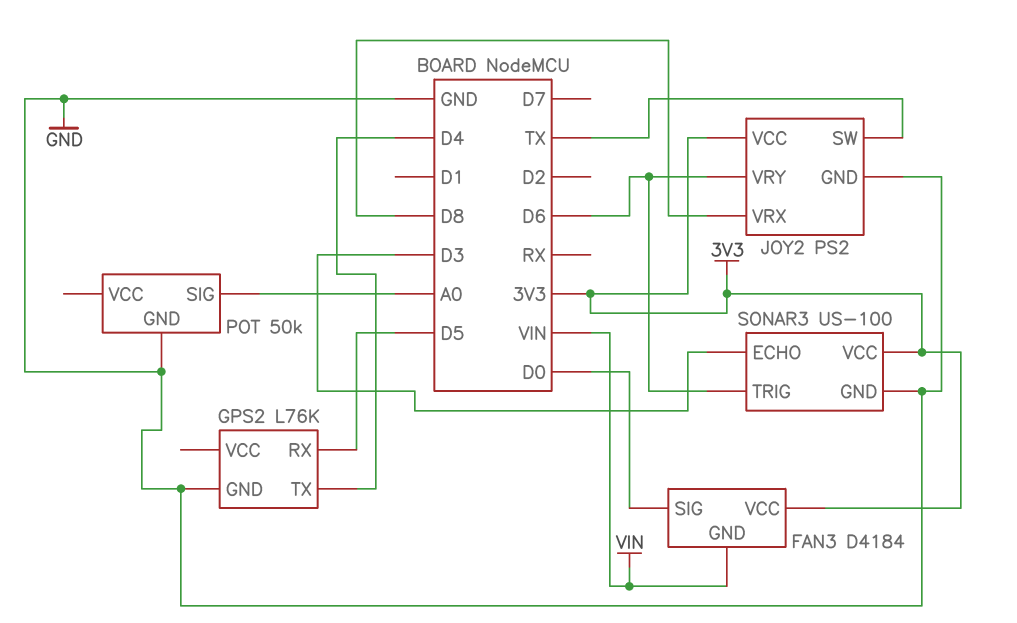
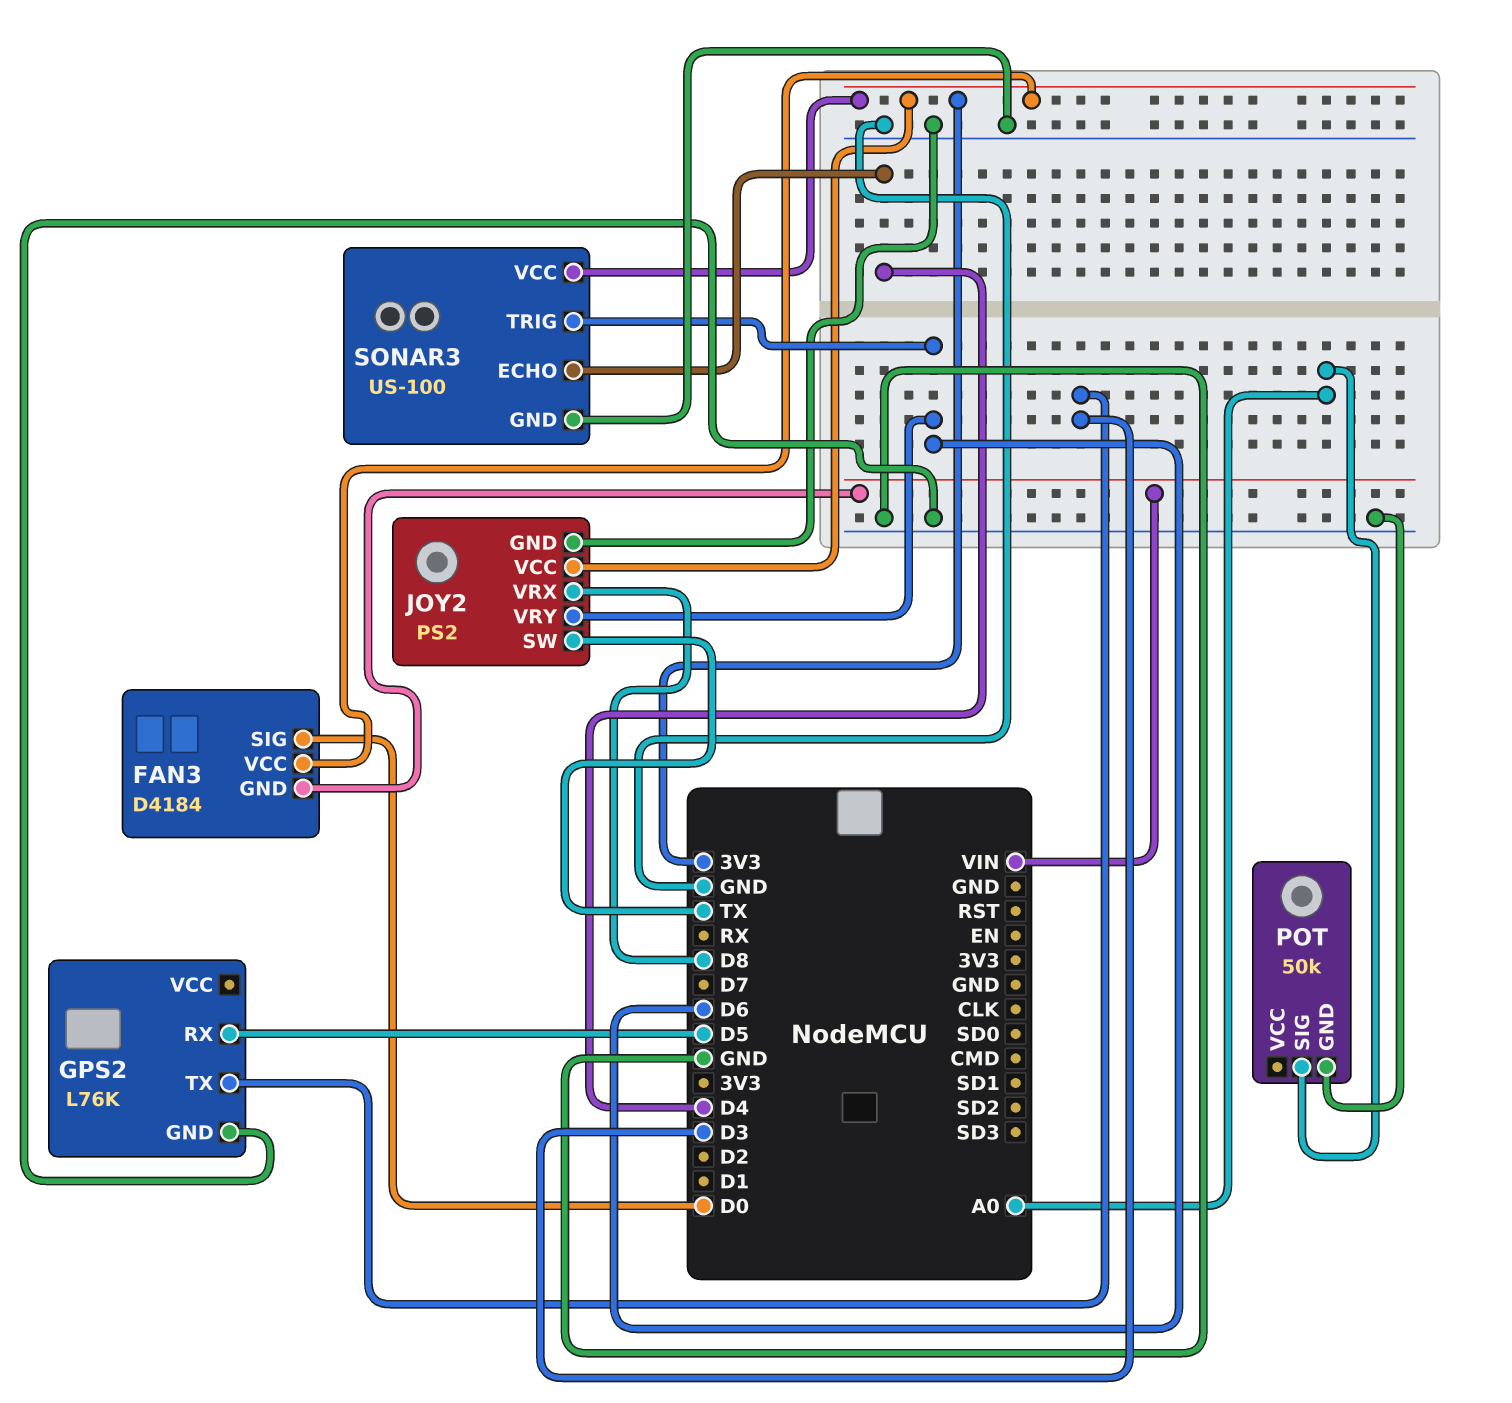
GPS2 pin TX: D4 -> D3
SONAR3 pin ECHO: D3 -> D4

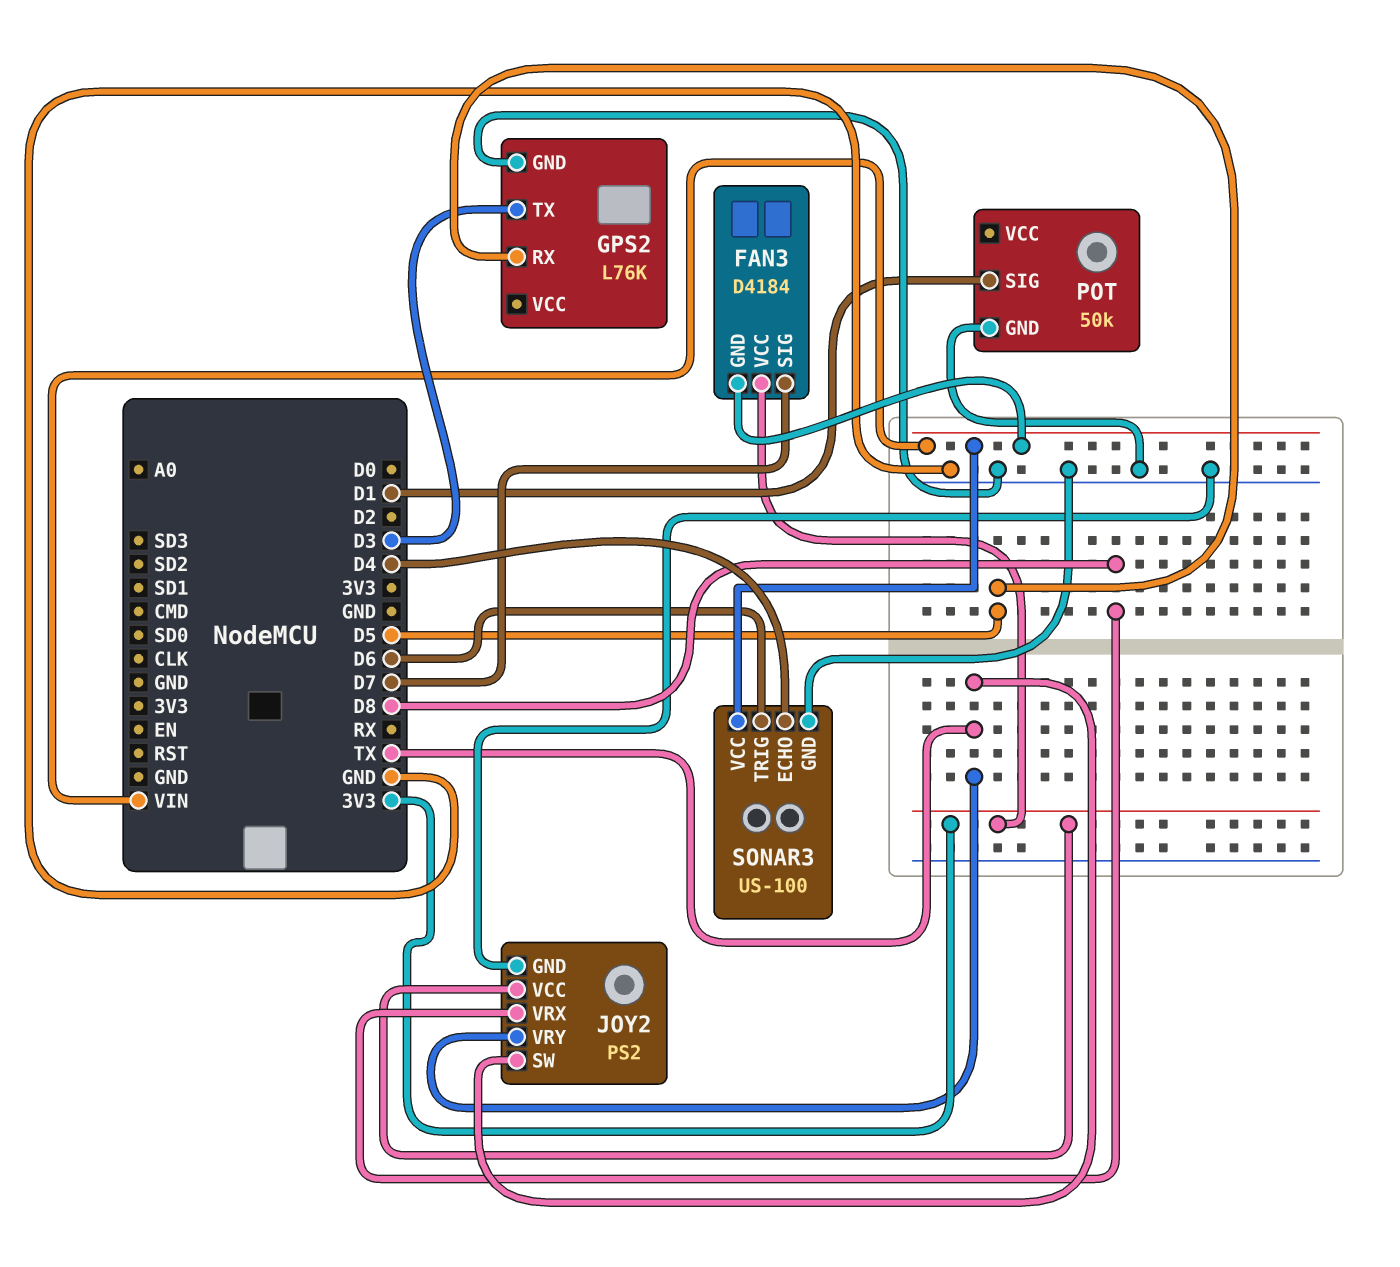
FAN3 pin SIG: D0 -> D7
JOY2 pin VRY: D6 -> TX
POT pin SIG: A0 -> D1
SONAR3 pin VCC: 3V3 -> VIN

